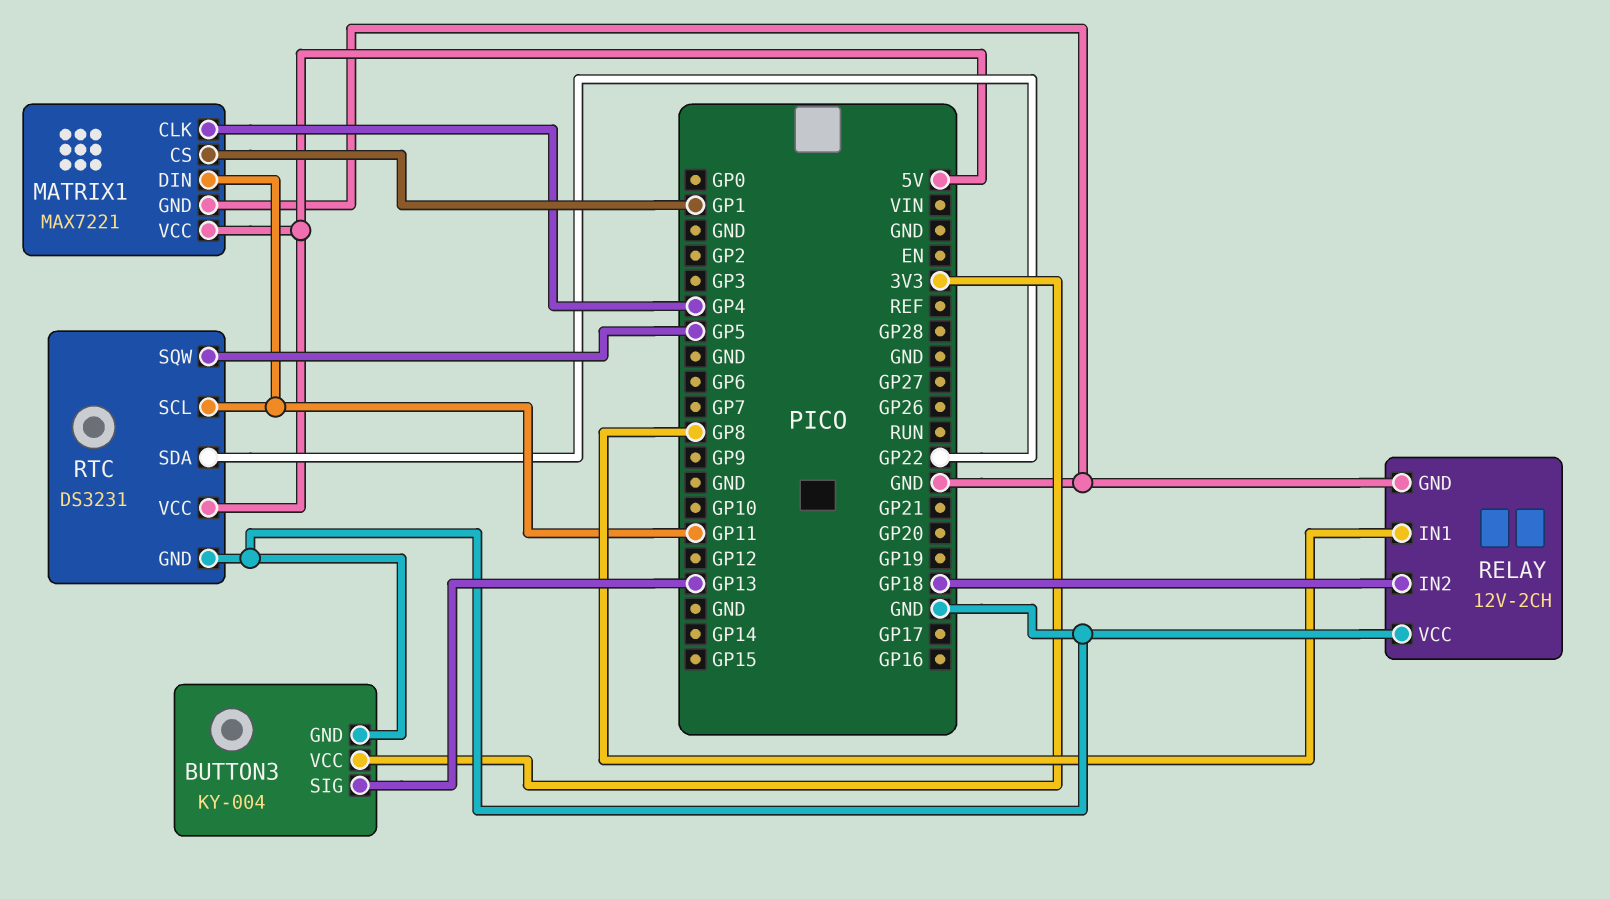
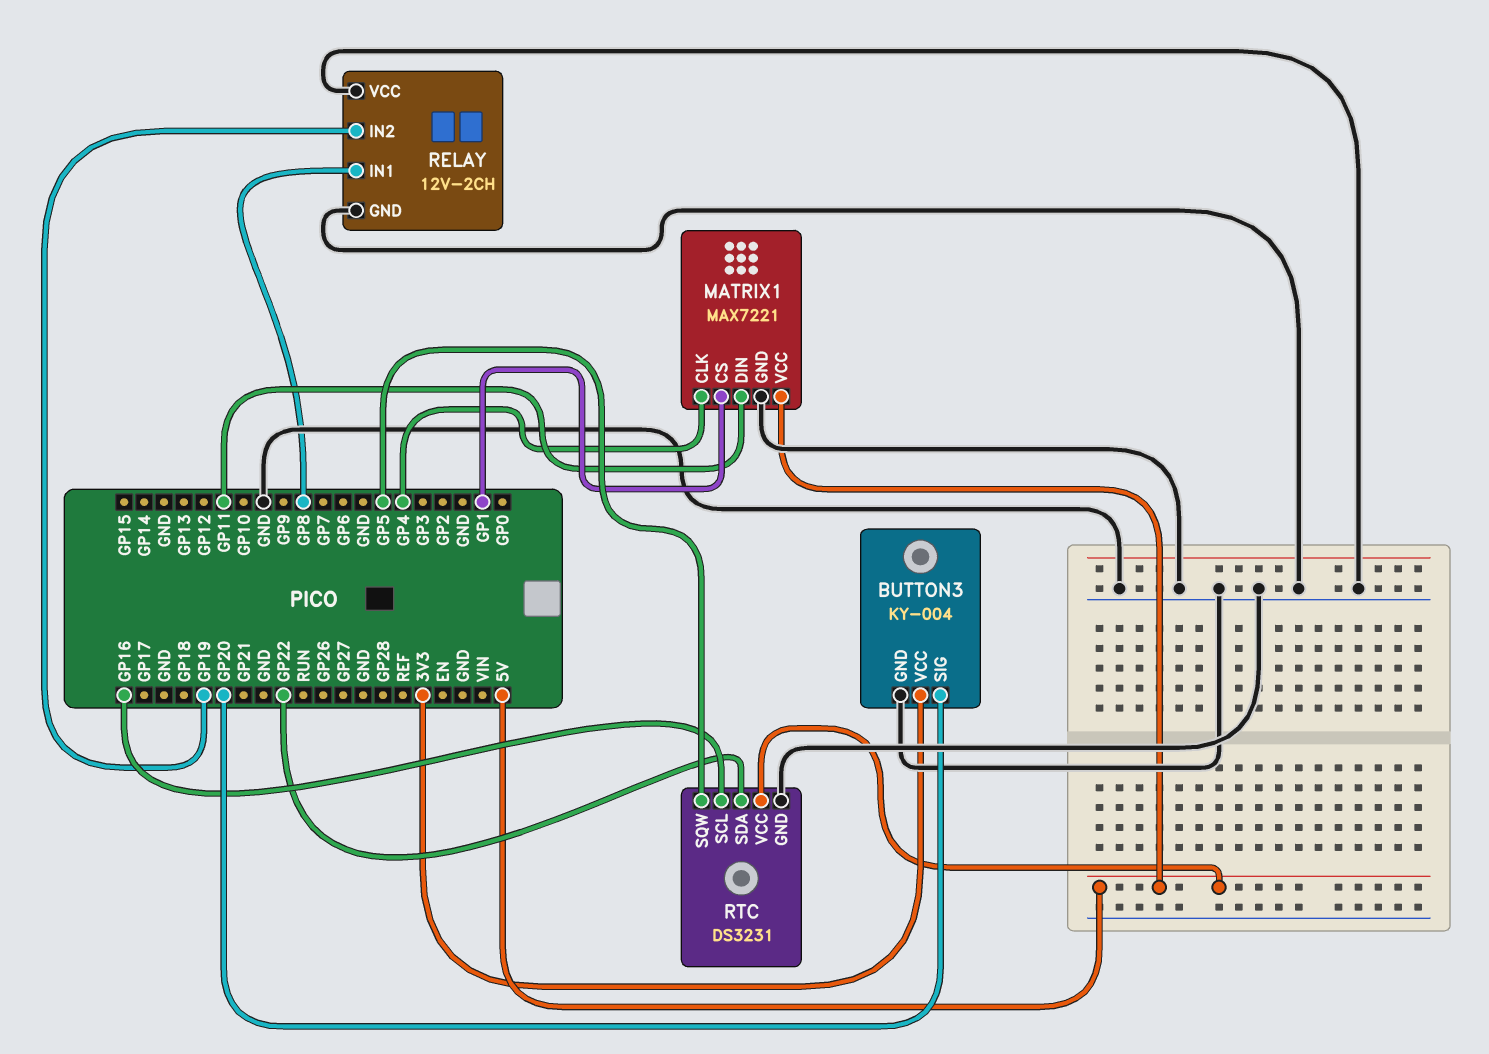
BUTTON3 pin SIG: GP13 -> GP20
RELAY pin IN2: GP18 -> GP19
RTC pin SCL: GP11 -> GP16

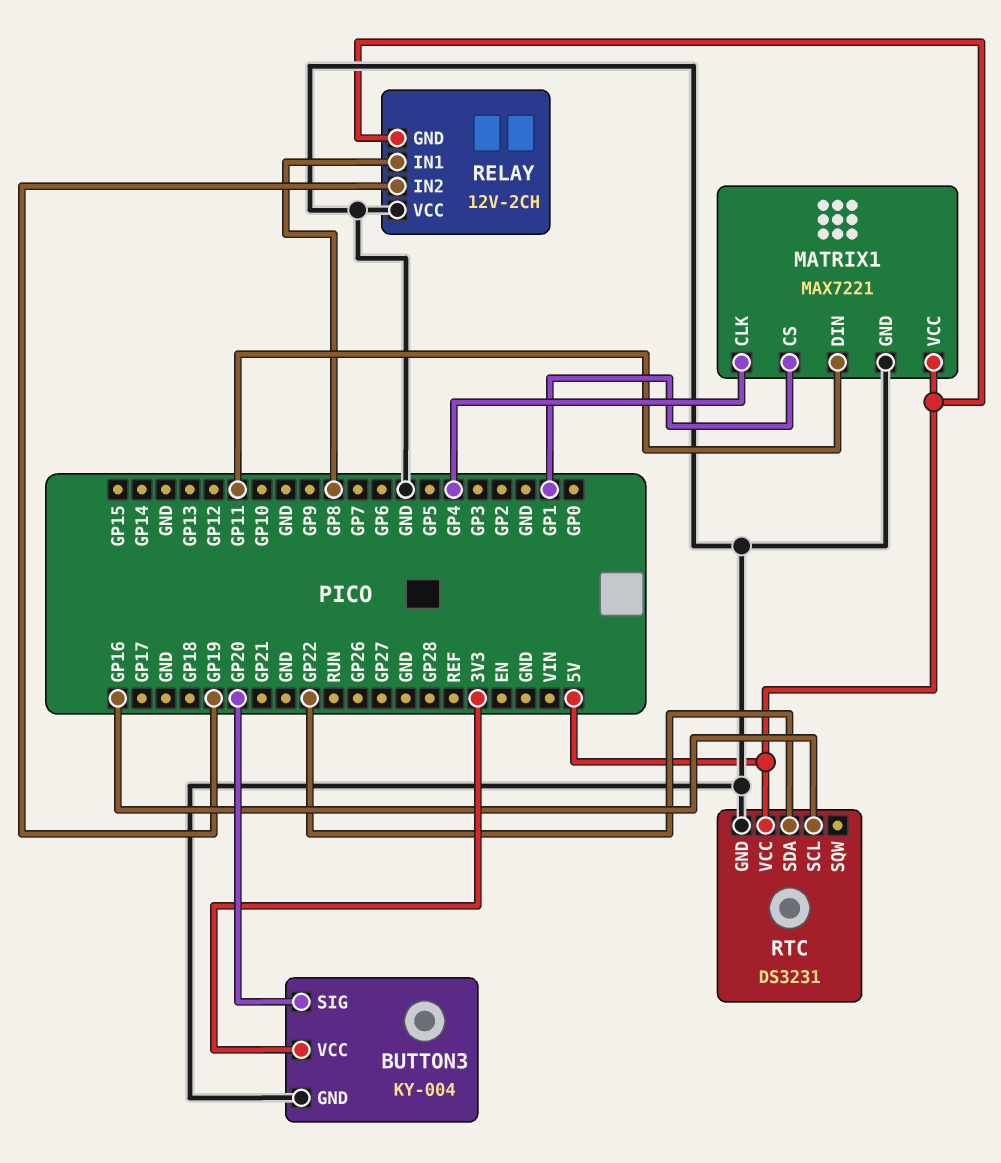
RELAY pin GND: GND -> 5V
RTC pin SQW: GP5 -> none

